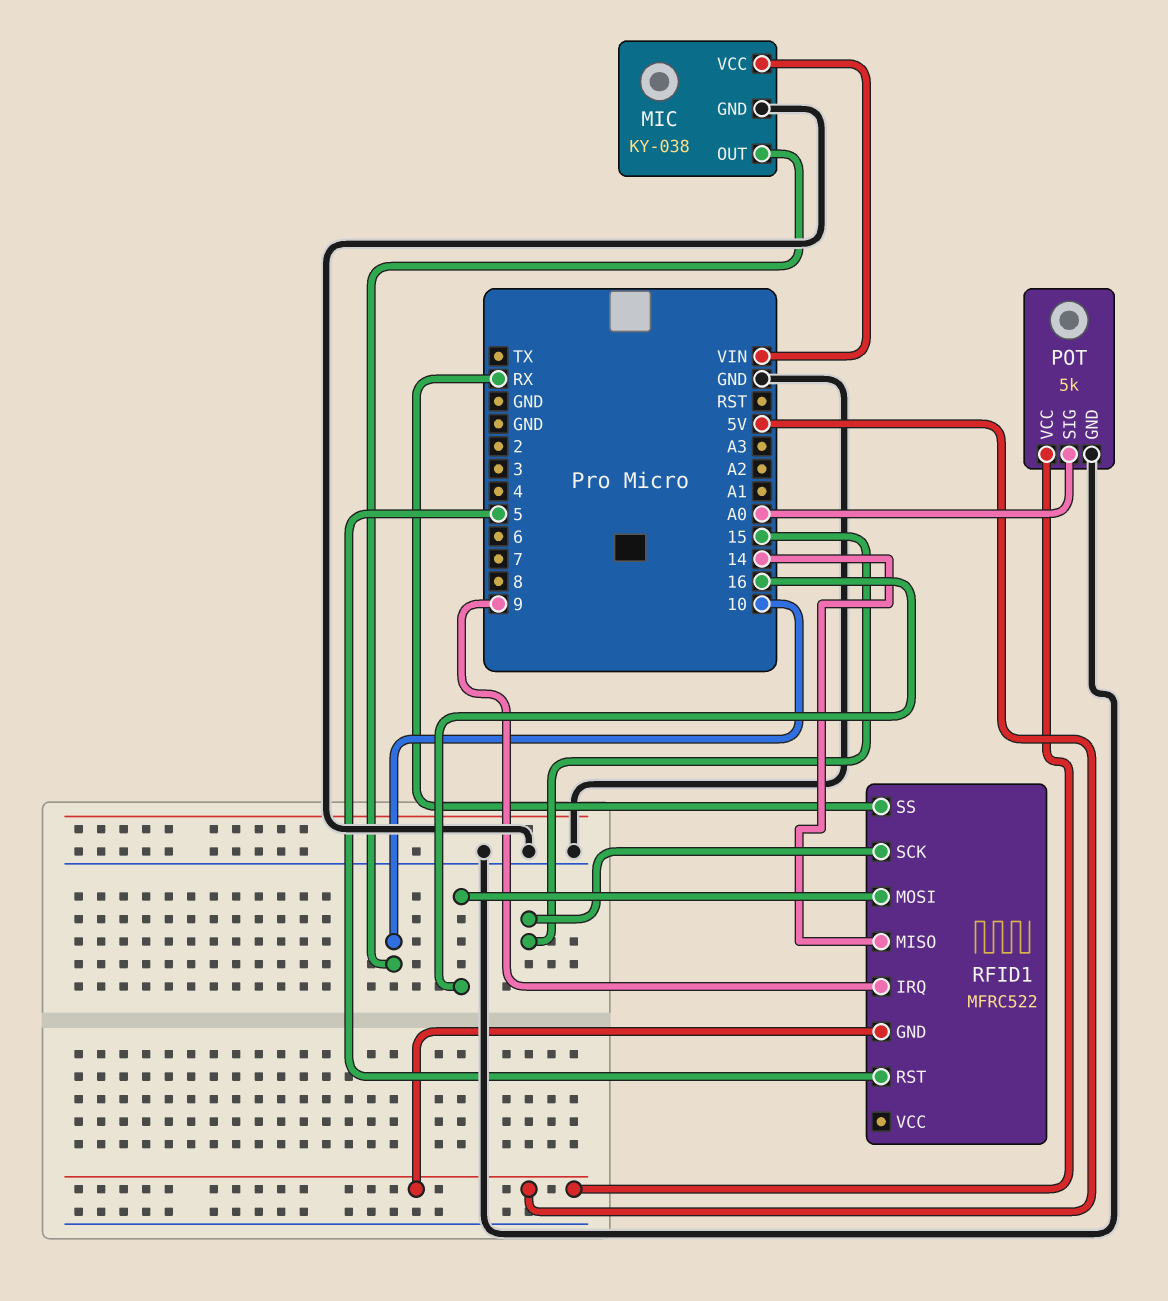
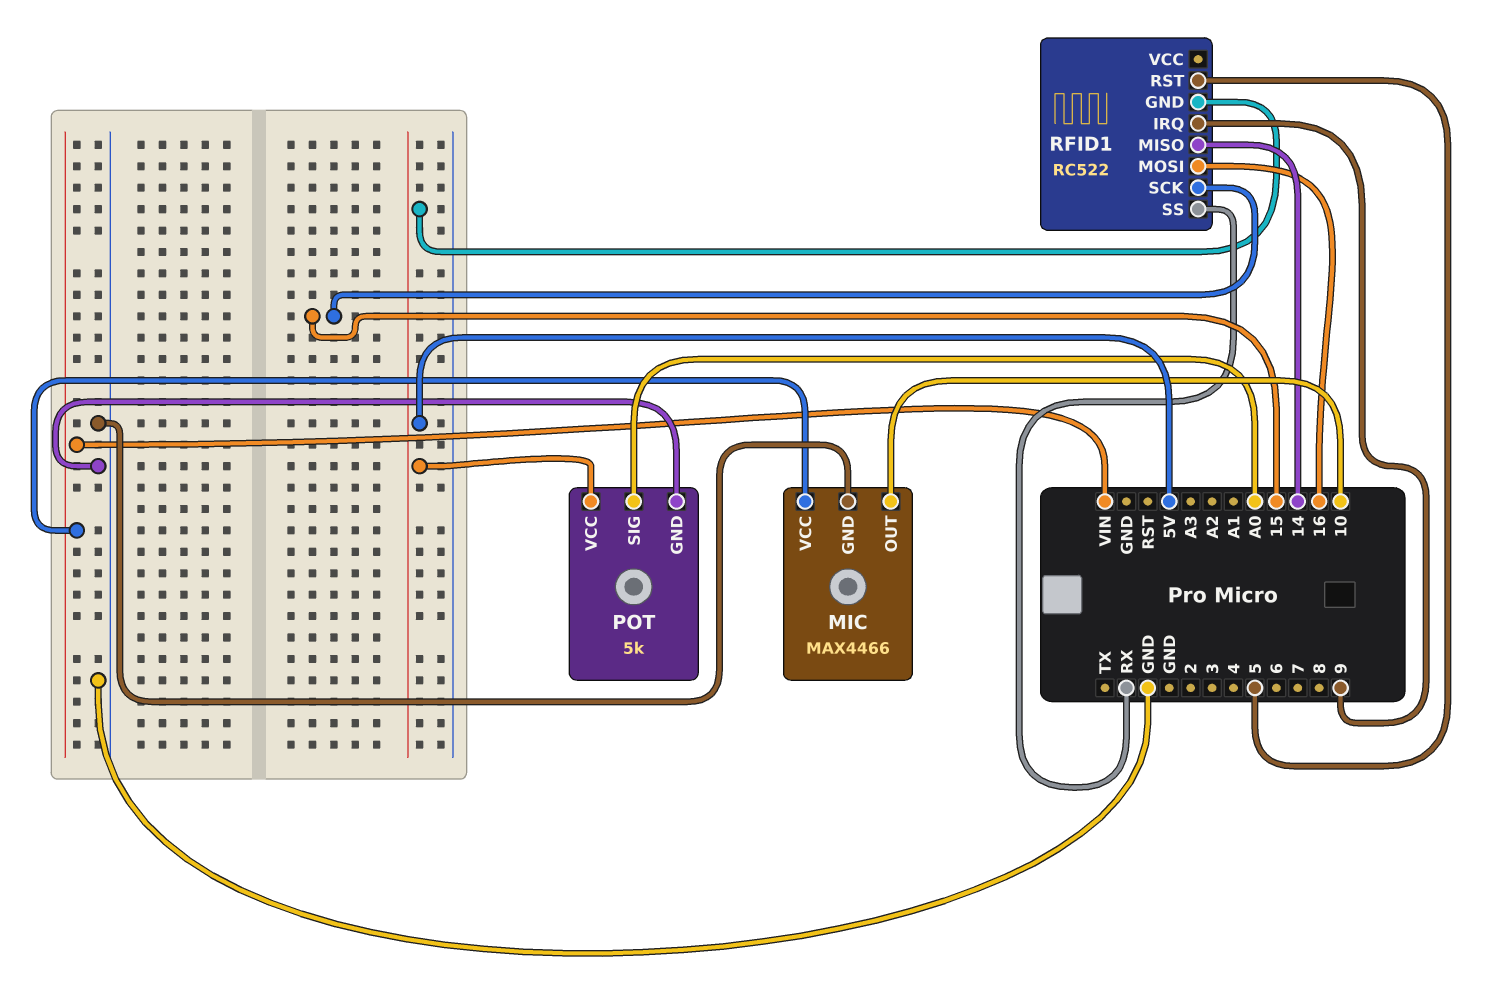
MIC: KY-038 -> MAX4466
RFID1: MFRC522 -> RC522

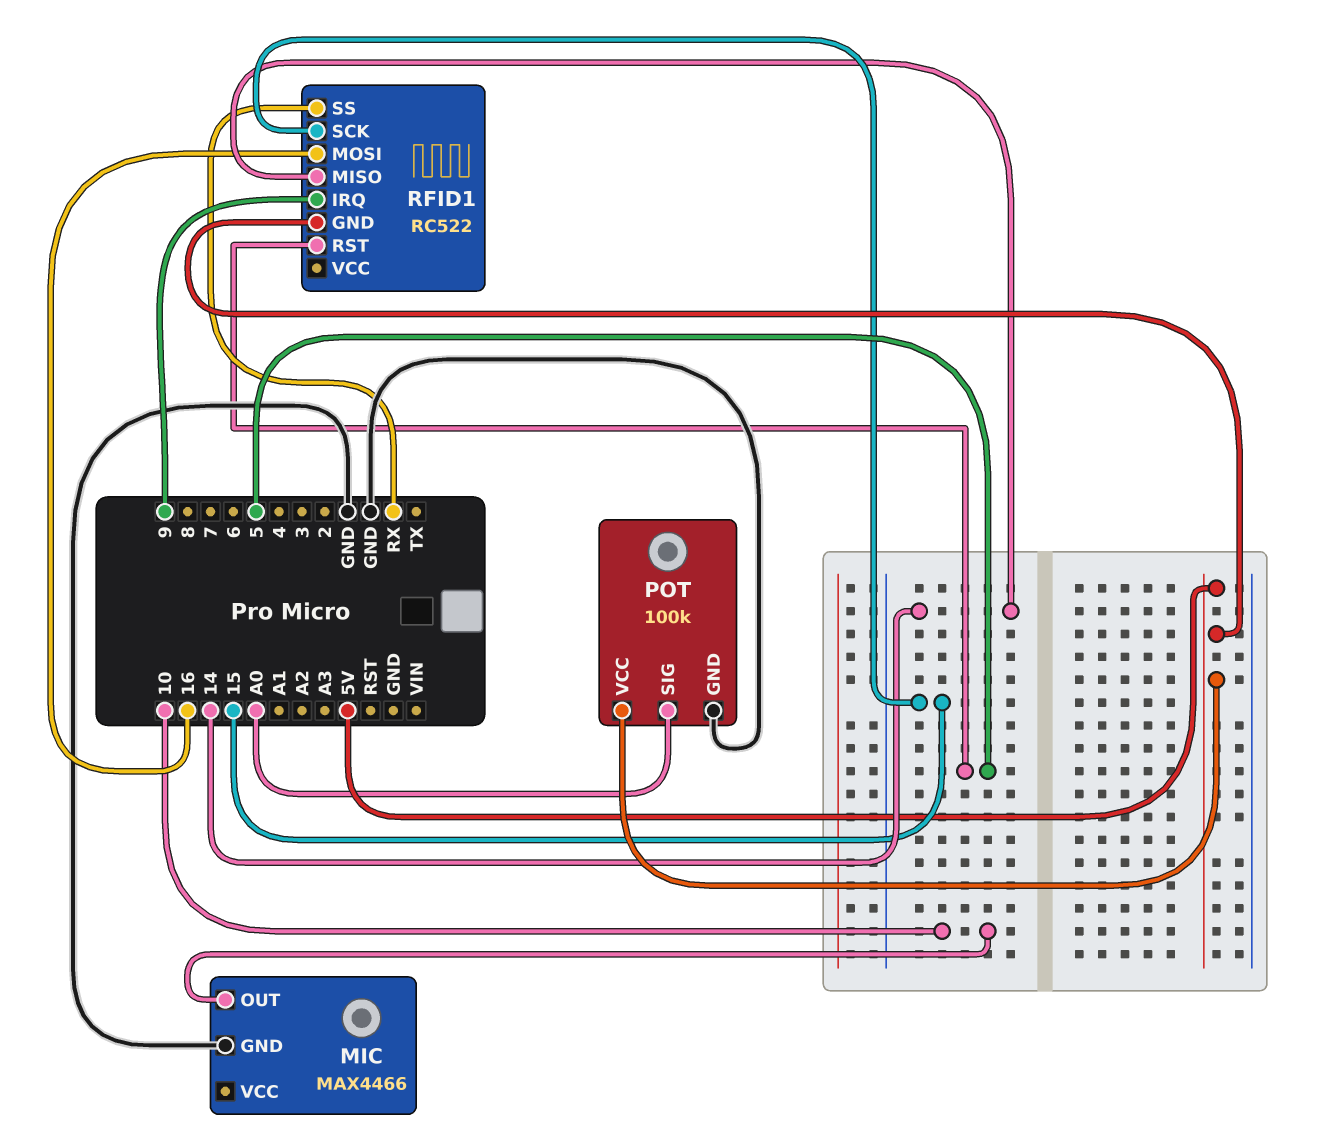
MIC pin VCC: VIN -> none
POT: 5k -> 100k

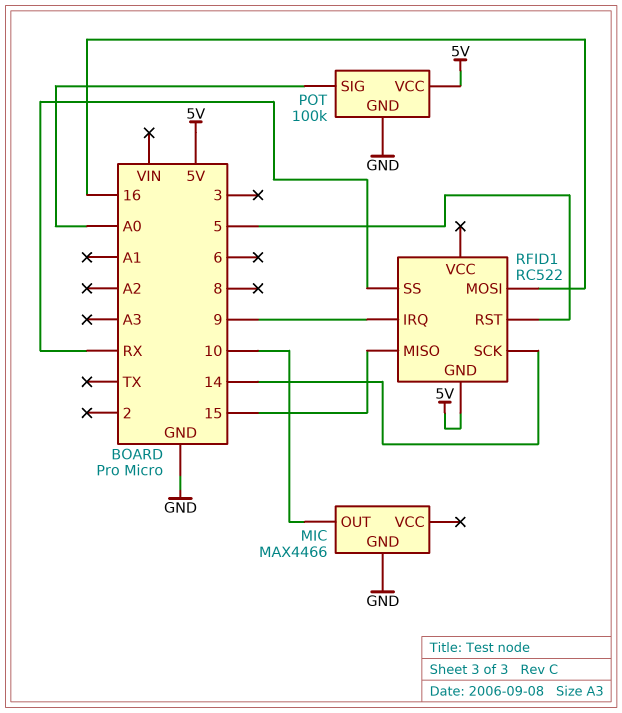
RFID1 pin MISO: 14 -> 15
RFID1 pin SCK: 15 -> 14

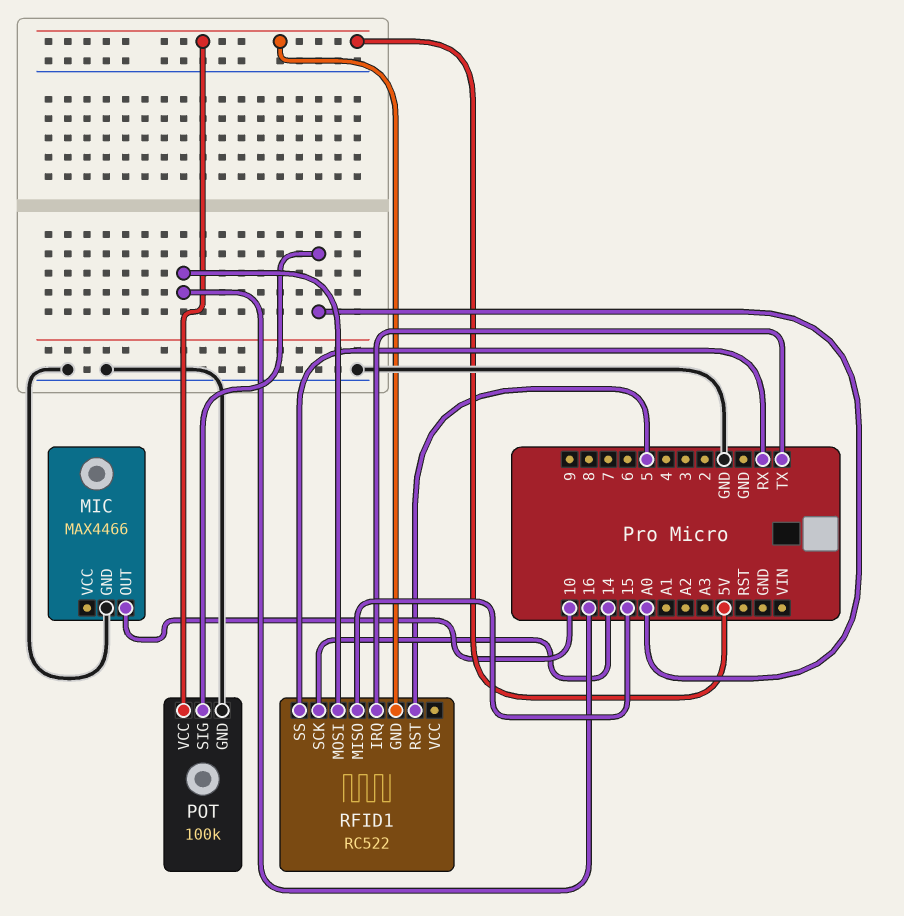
RFID1 pin IRQ: 9 -> TX

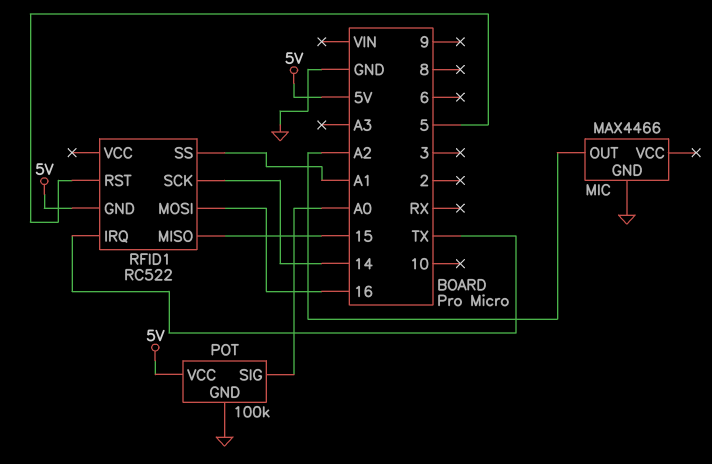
MIC pin OUT: 10 -> A2
RFID1 pin SS: RX -> A1

